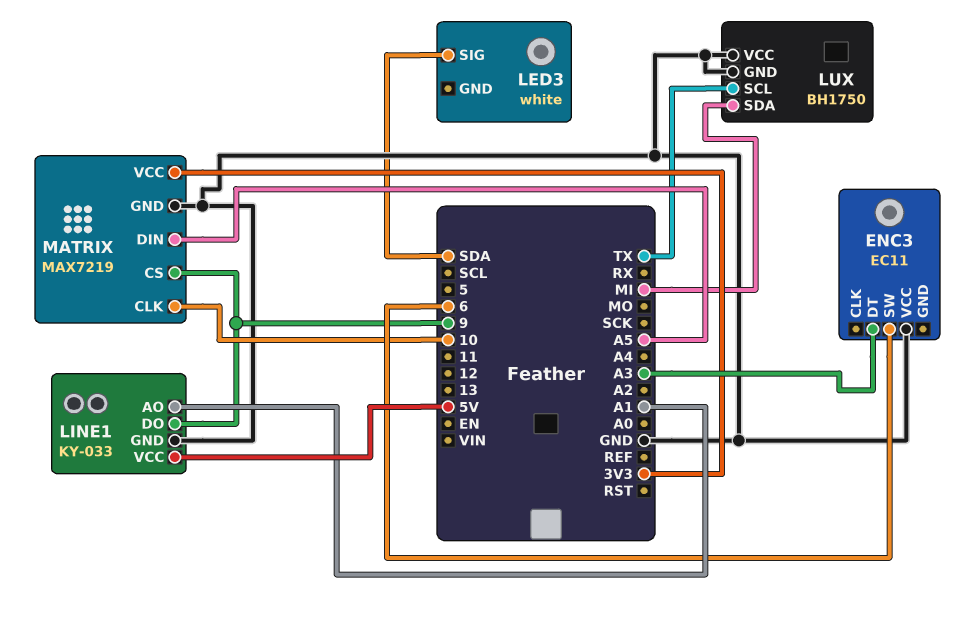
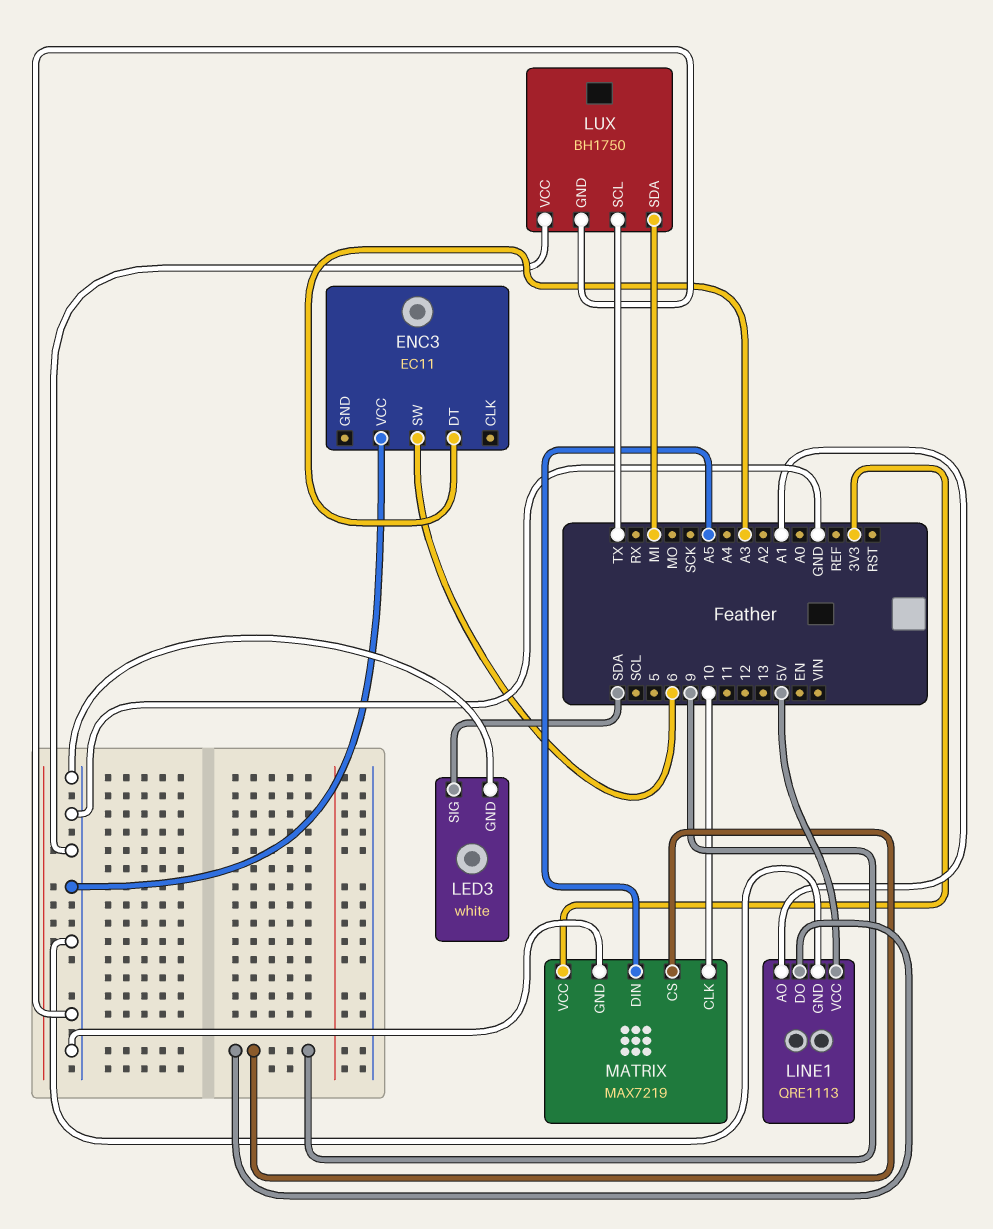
LED3 pin GND: none -> GND
LINE1: KY-033 -> QRE1113

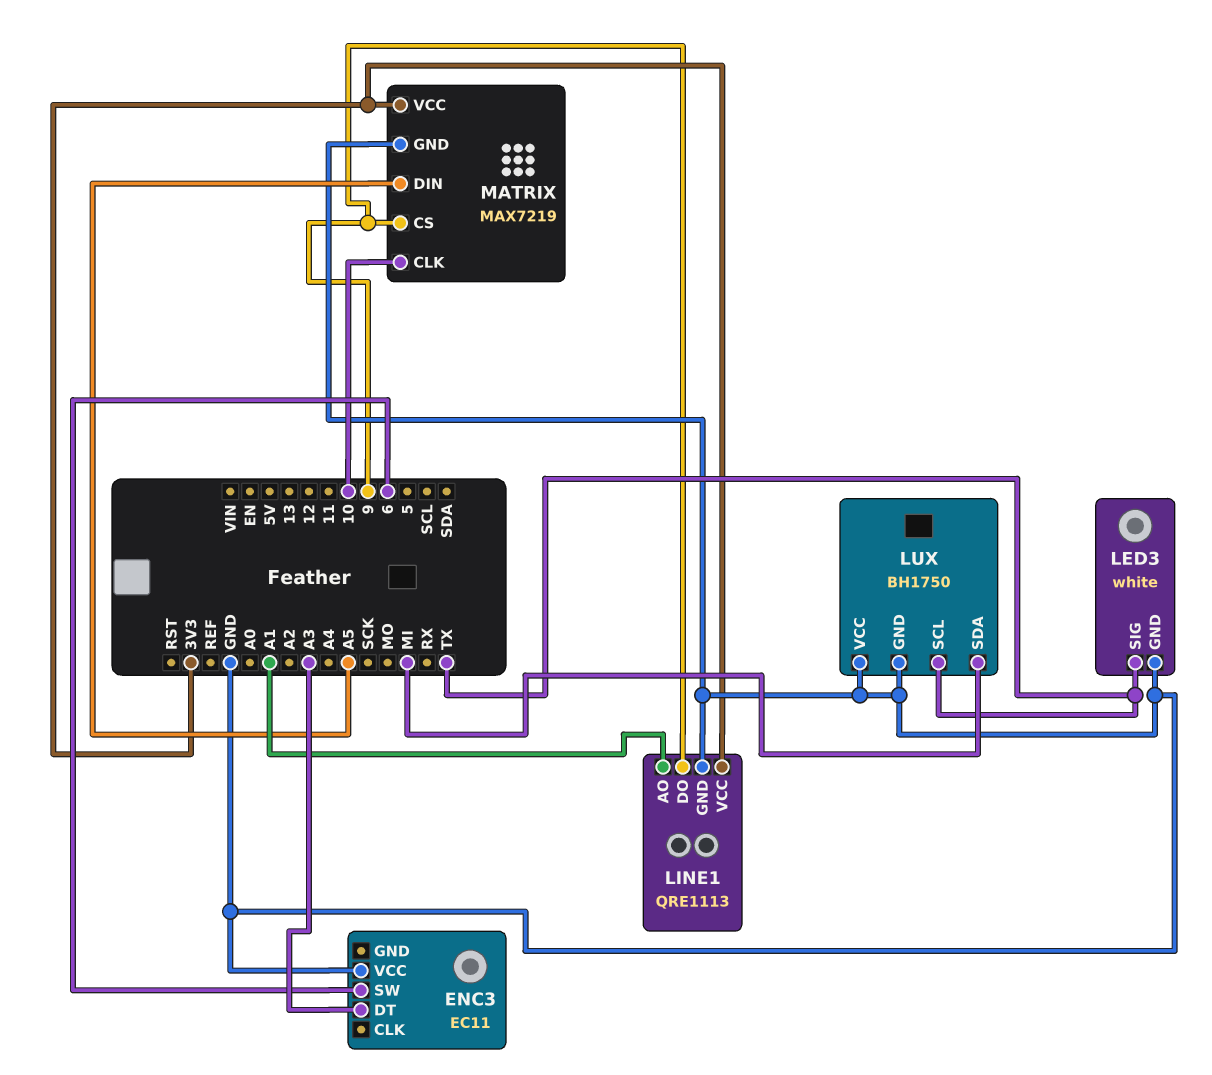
LED3 pin SIG: SDA -> TX
LINE1 pin VCC: 5V -> 3V3

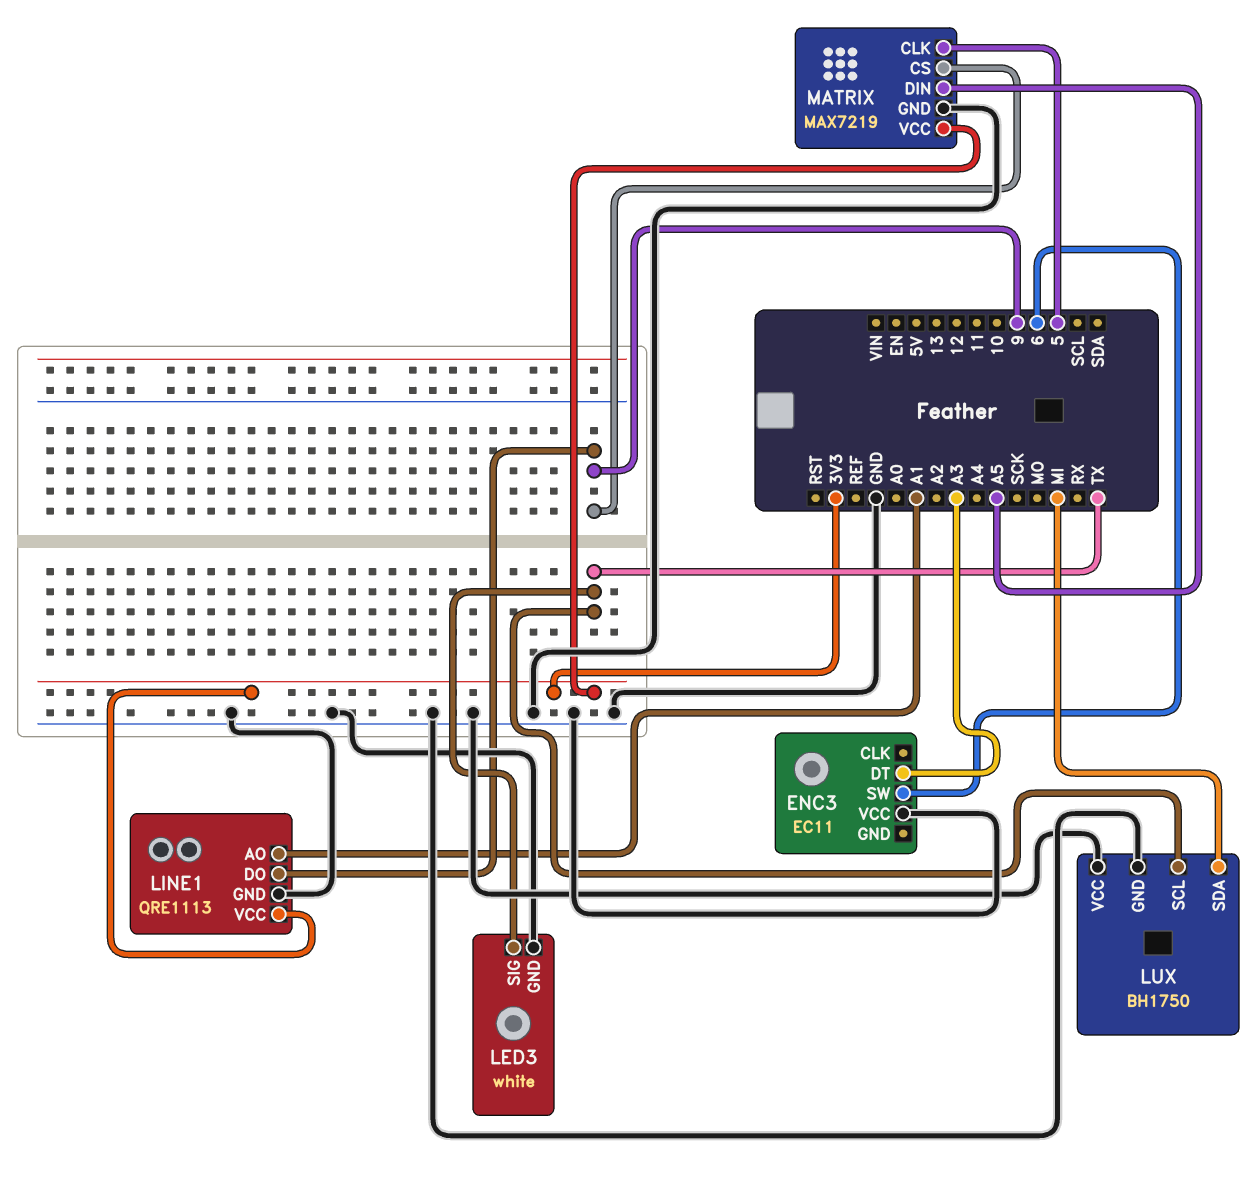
MATRIX pin CLK: 10 -> 5

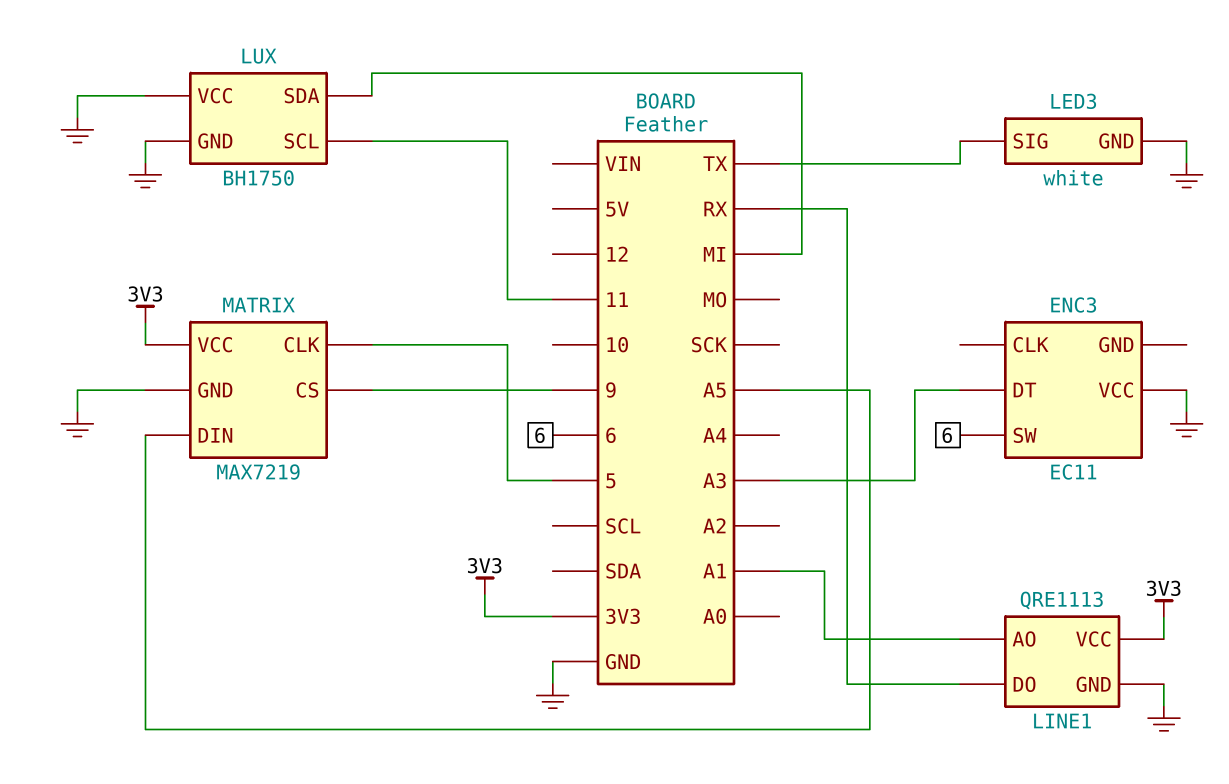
LINE1 pin DO: 9 -> RX
LUX pin SCL: TX -> 11

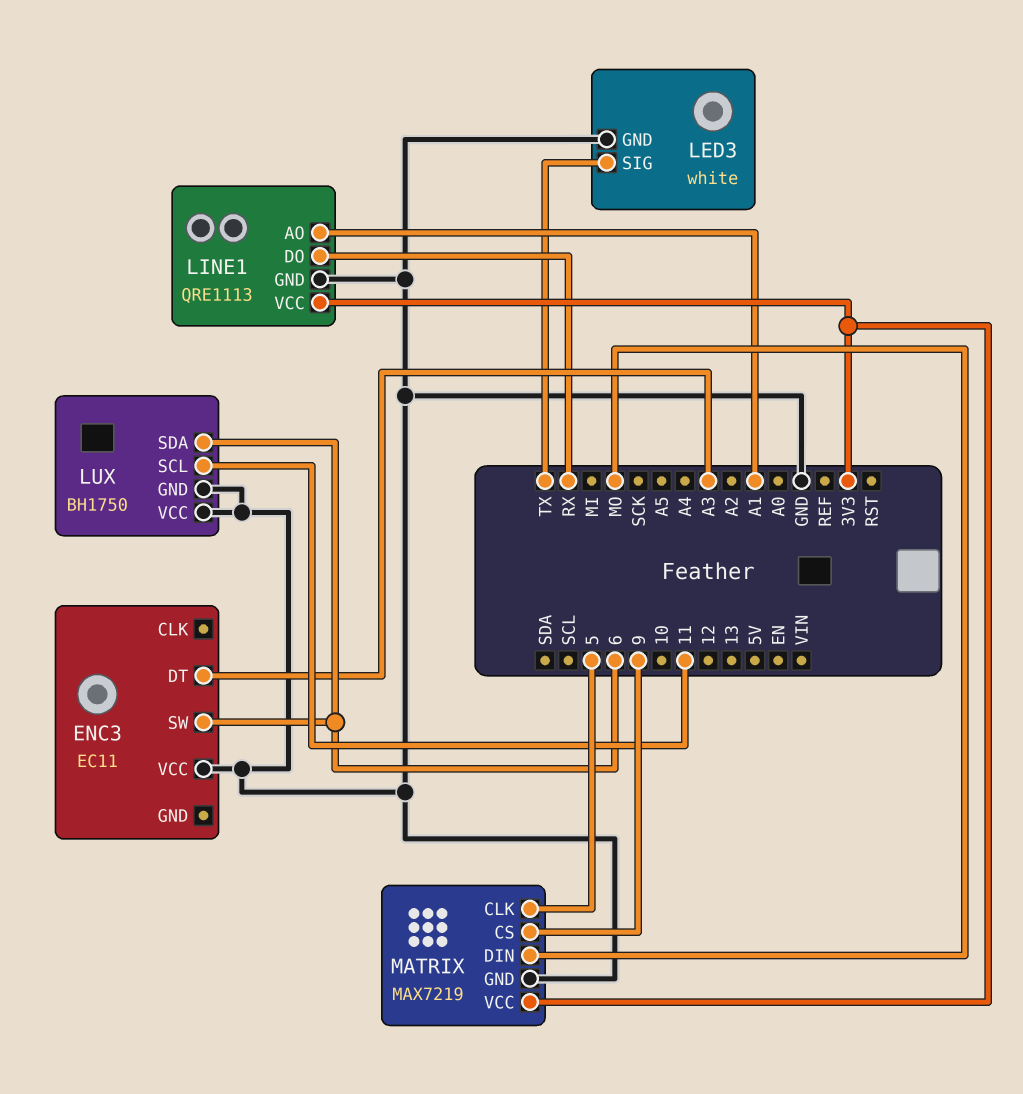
LUX pin SDA: MI -> 6
MATRIX pin DIN: A5 -> MO

